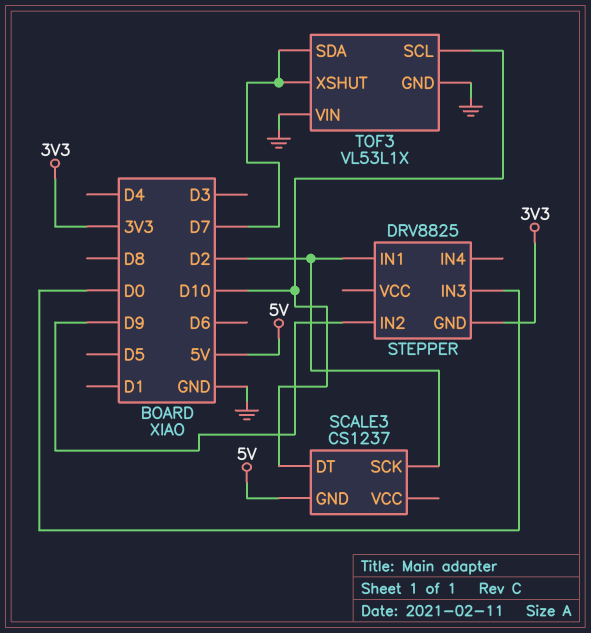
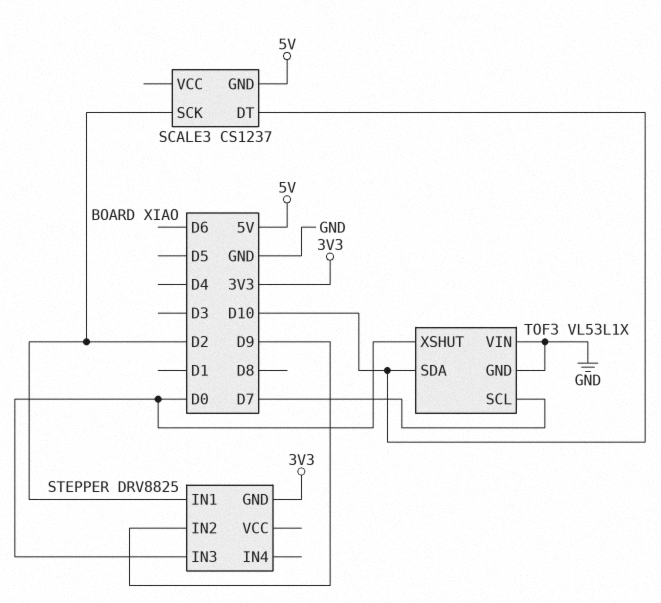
TOF3 pin SCL: D10 -> D7
TOF3 pin SDA: D7 -> D10
TOF3 pin XSHUT: D7 -> D0

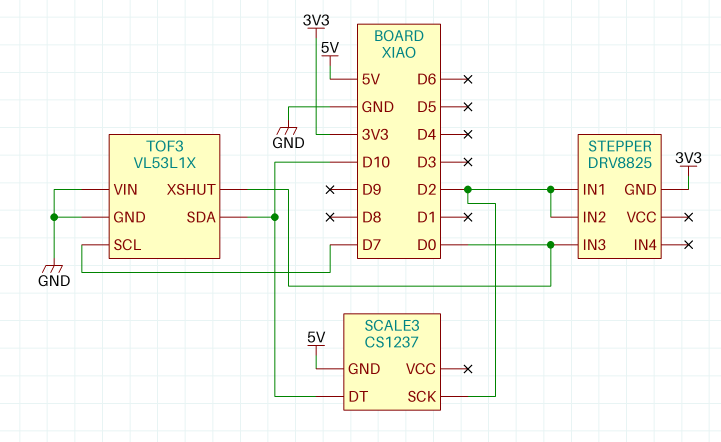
STEPPER pin IN2: D9 -> D2

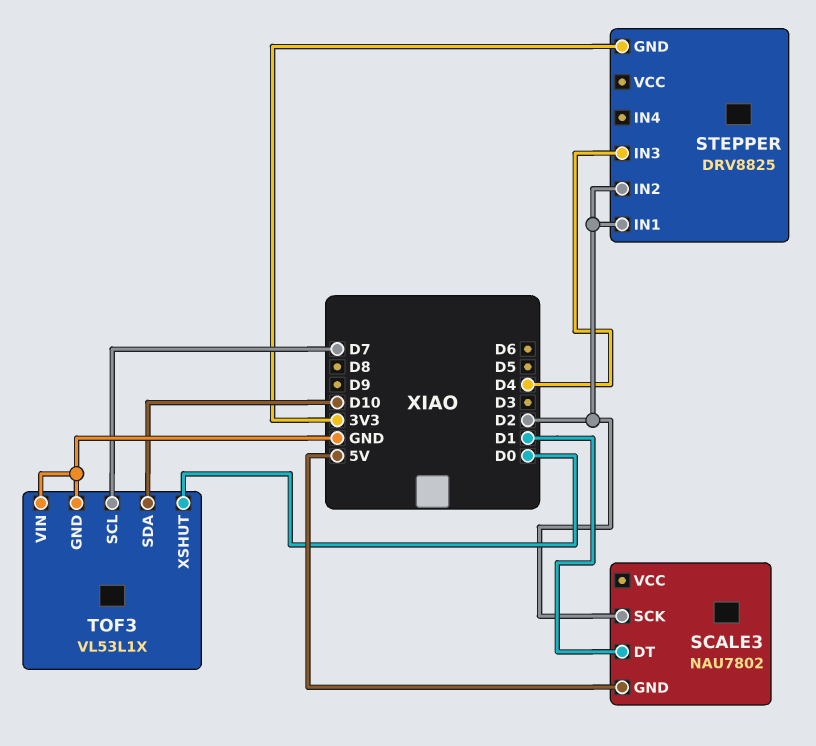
SCALE3: CS1237 -> NAU7802
SCALE3 pin DT: D10 -> D1
STEPPER pin IN3: D0 -> D4

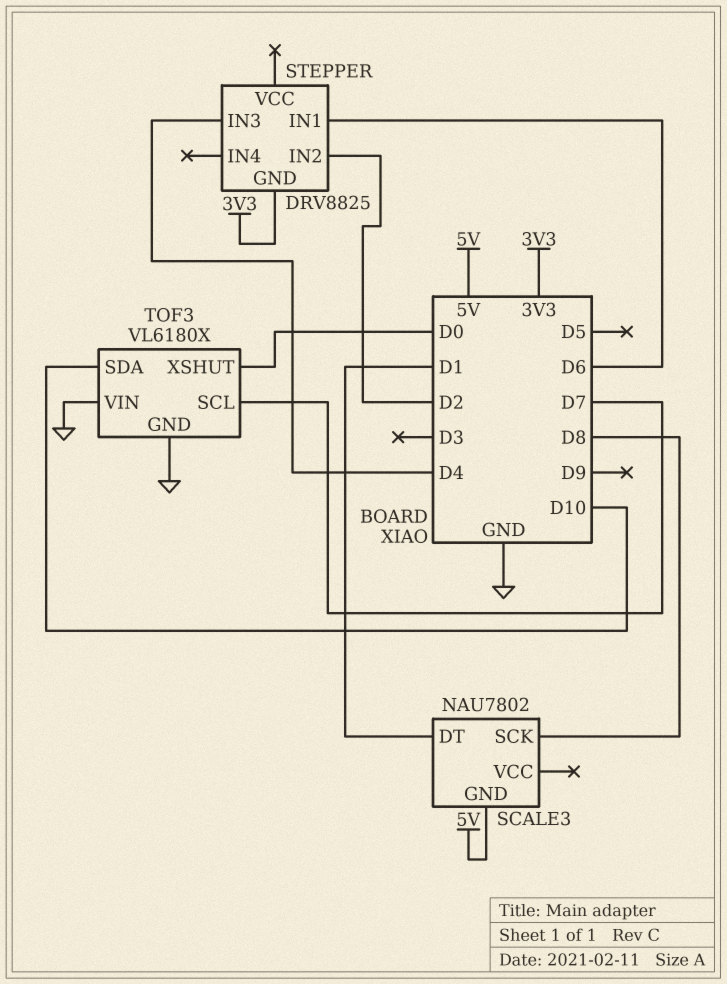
SCALE3 pin SCK: D2 -> D8
STEPPER pin IN1: D2 -> D6
TOF3: VL53L1X -> VL6180X

